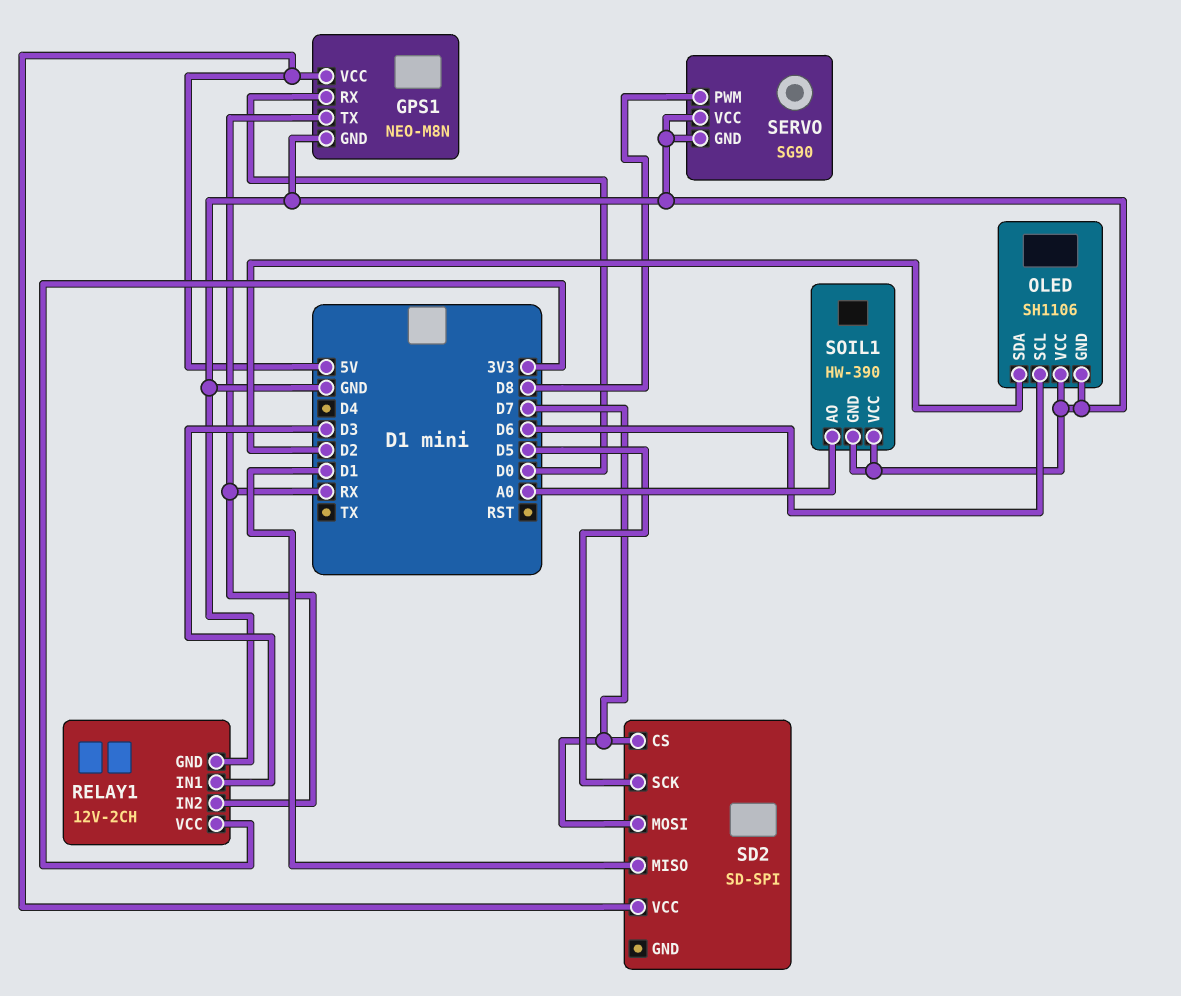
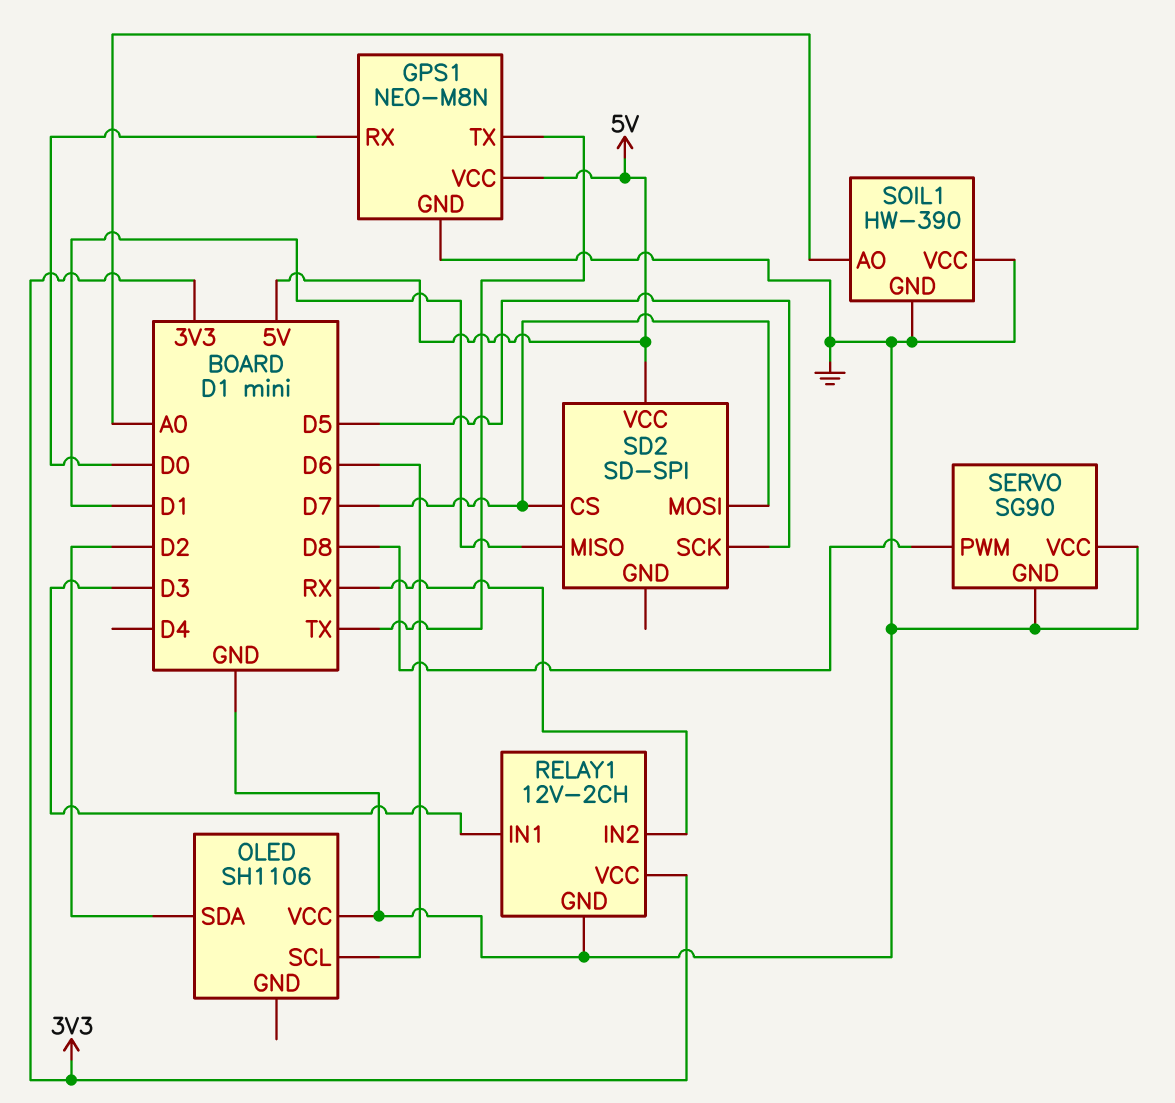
GPS1 pin TX: RX -> TX
OLED pin GND: GND -> none

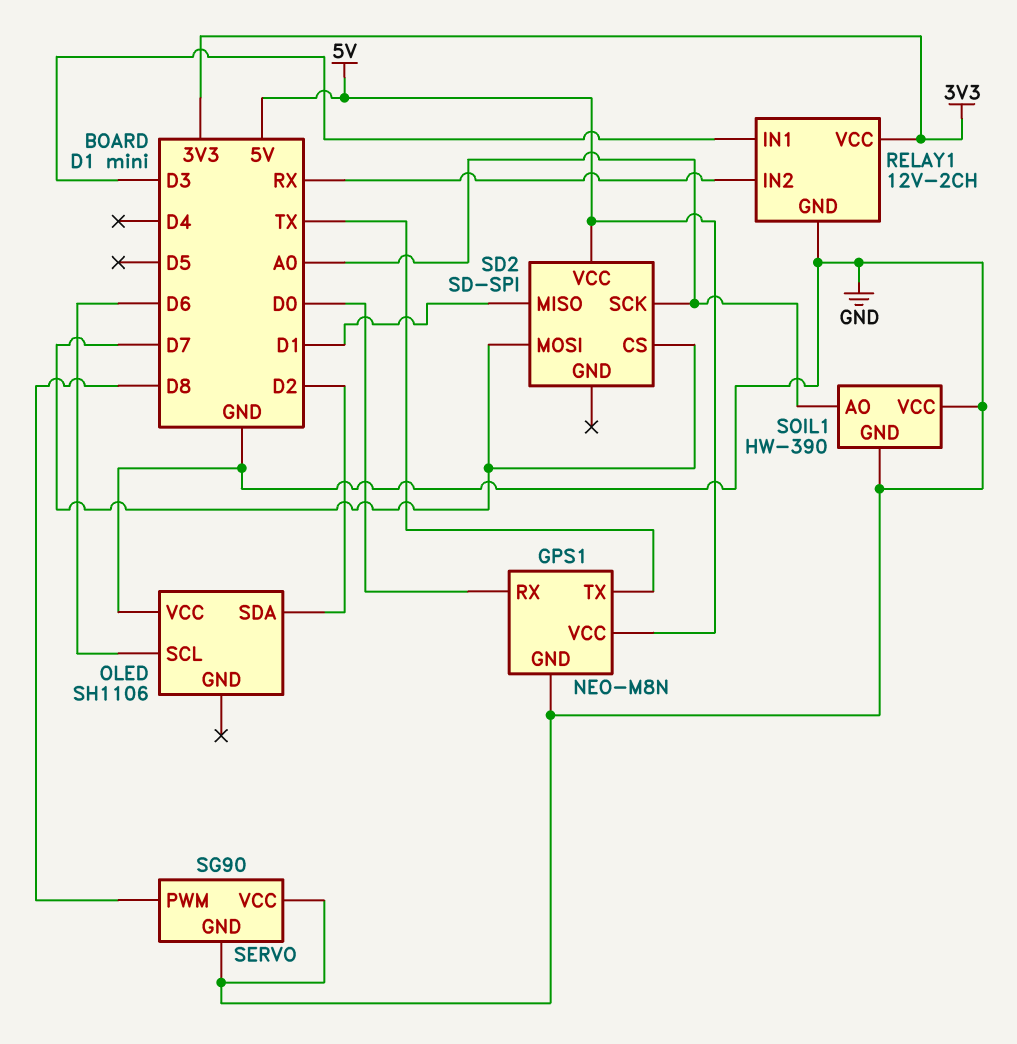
SD2 pin SCK: D5 -> A0

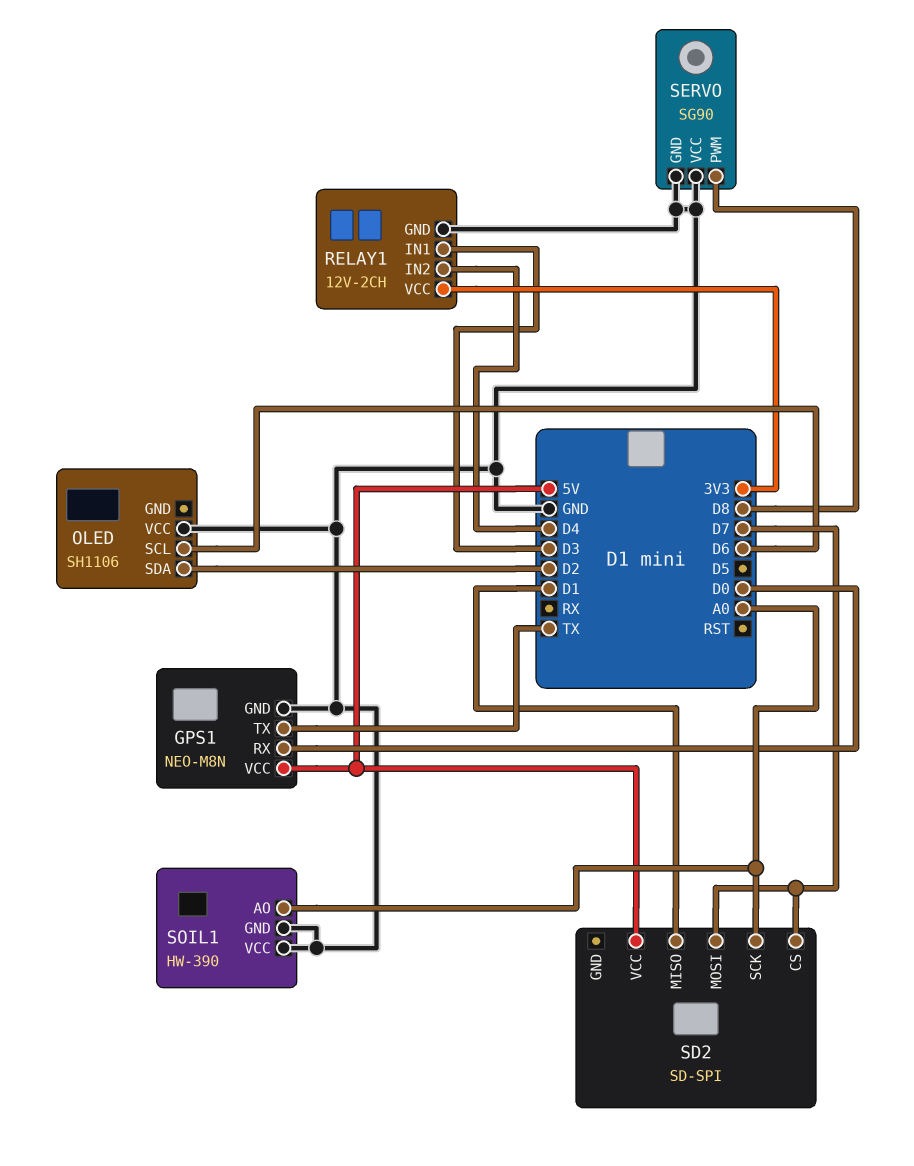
RELAY1 pin IN2: RX -> D4

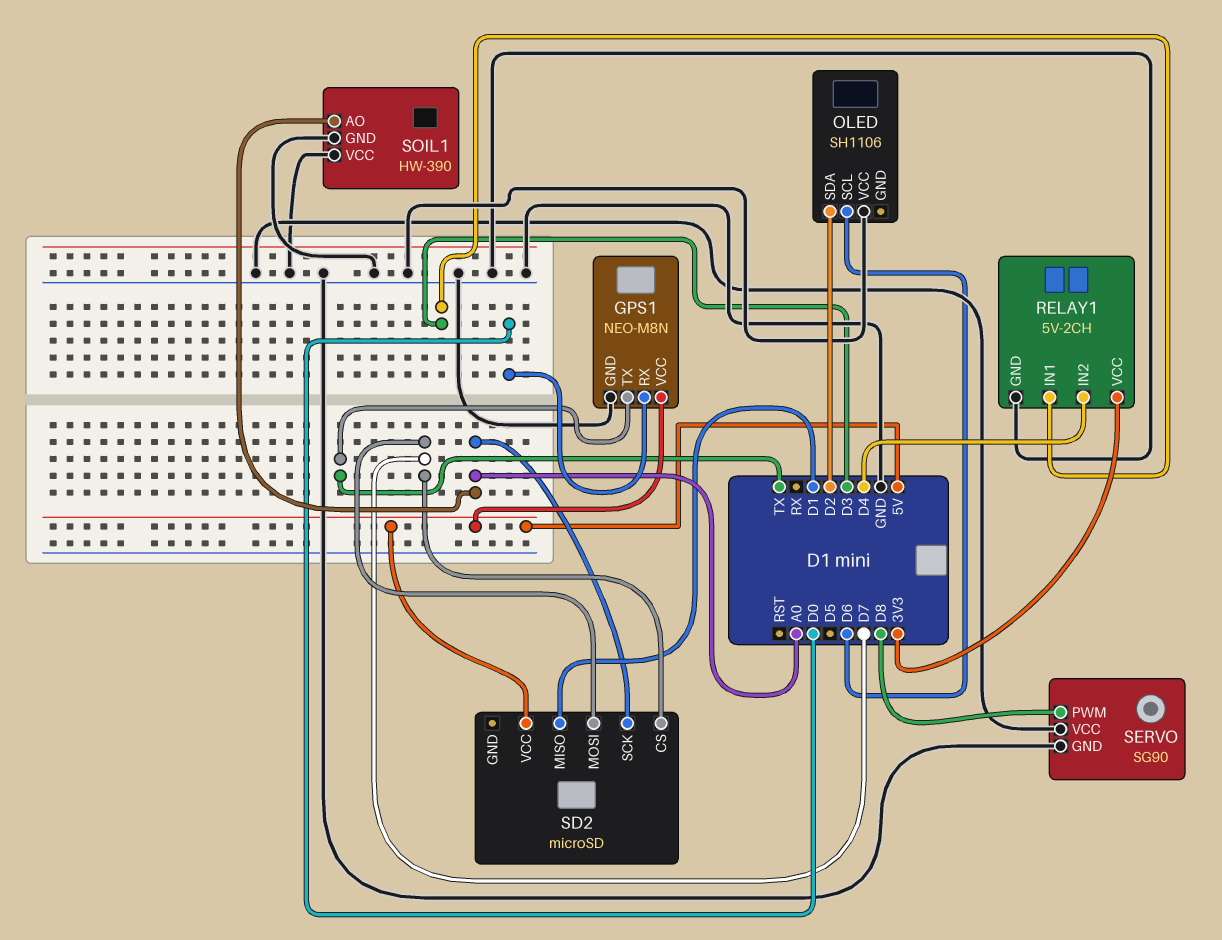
RELAY1: 12V-2CH -> 5V-2CH
SD2: SD-SPI -> microSD

